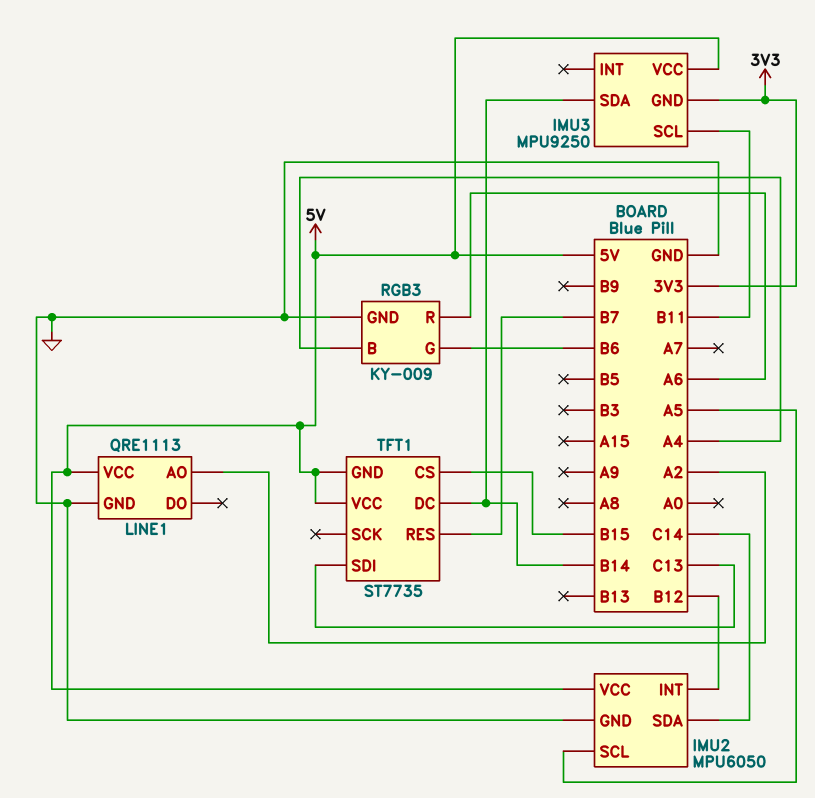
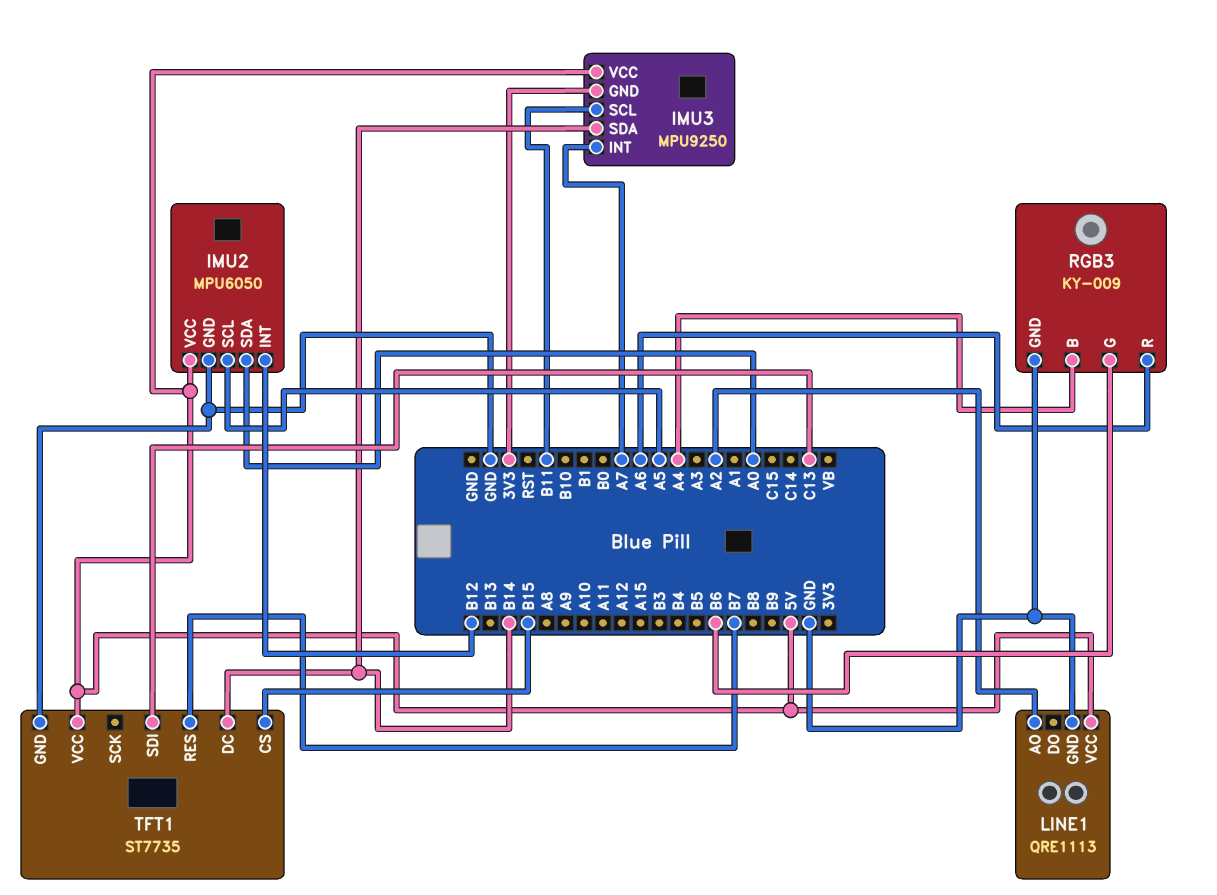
IMU2 pin SDA: C14 -> A0
IMU3 pin INT: none -> A7
TFT1 pin GND: 5V -> GND

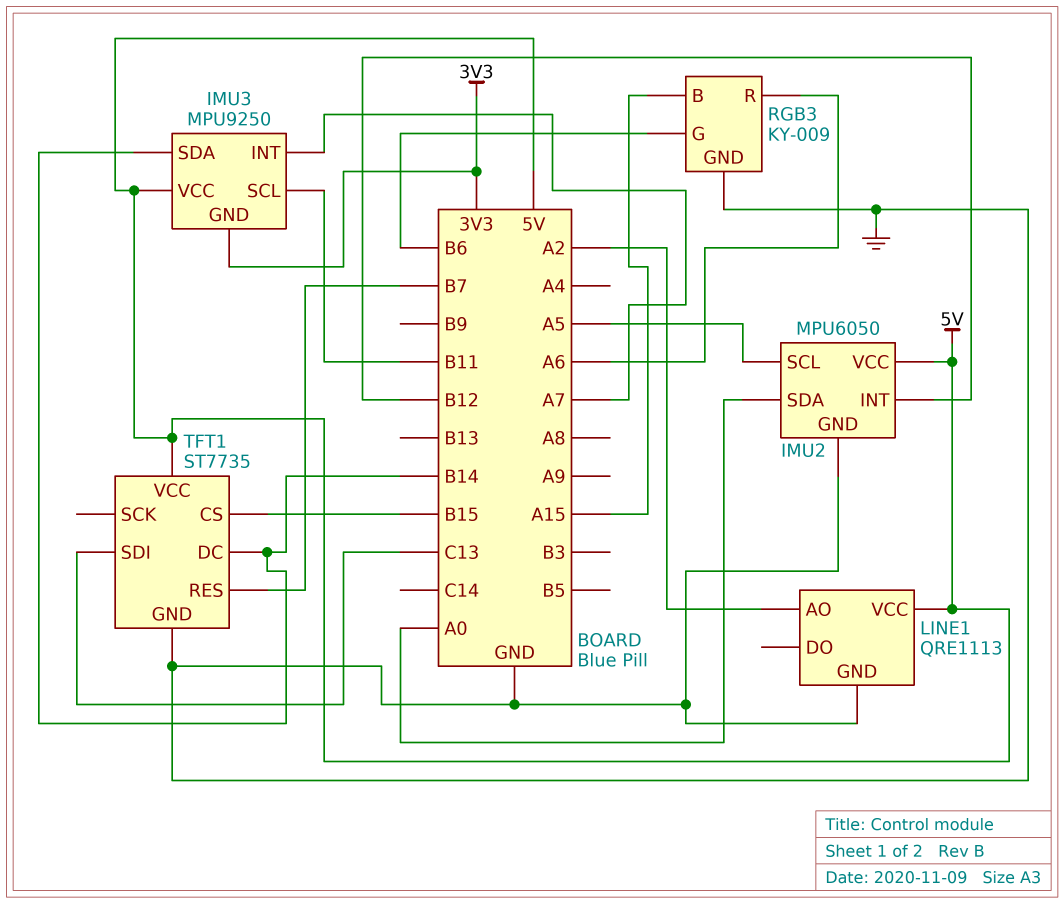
RGB3 pin B: A4 -> A15

